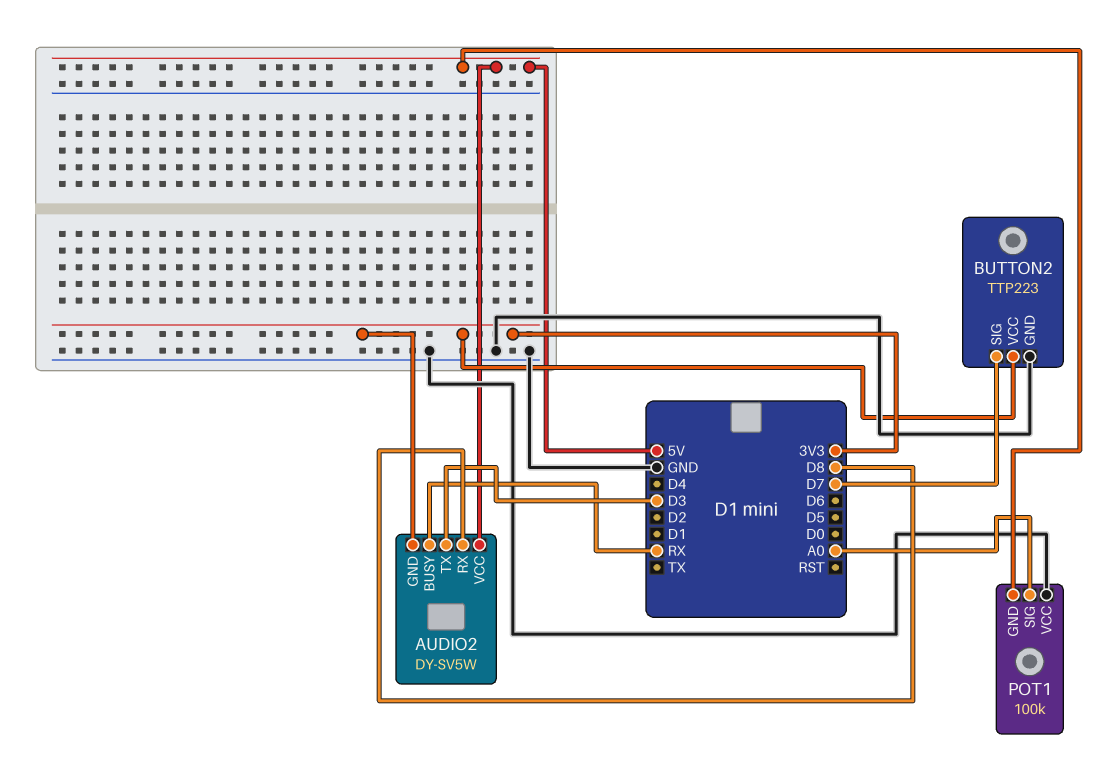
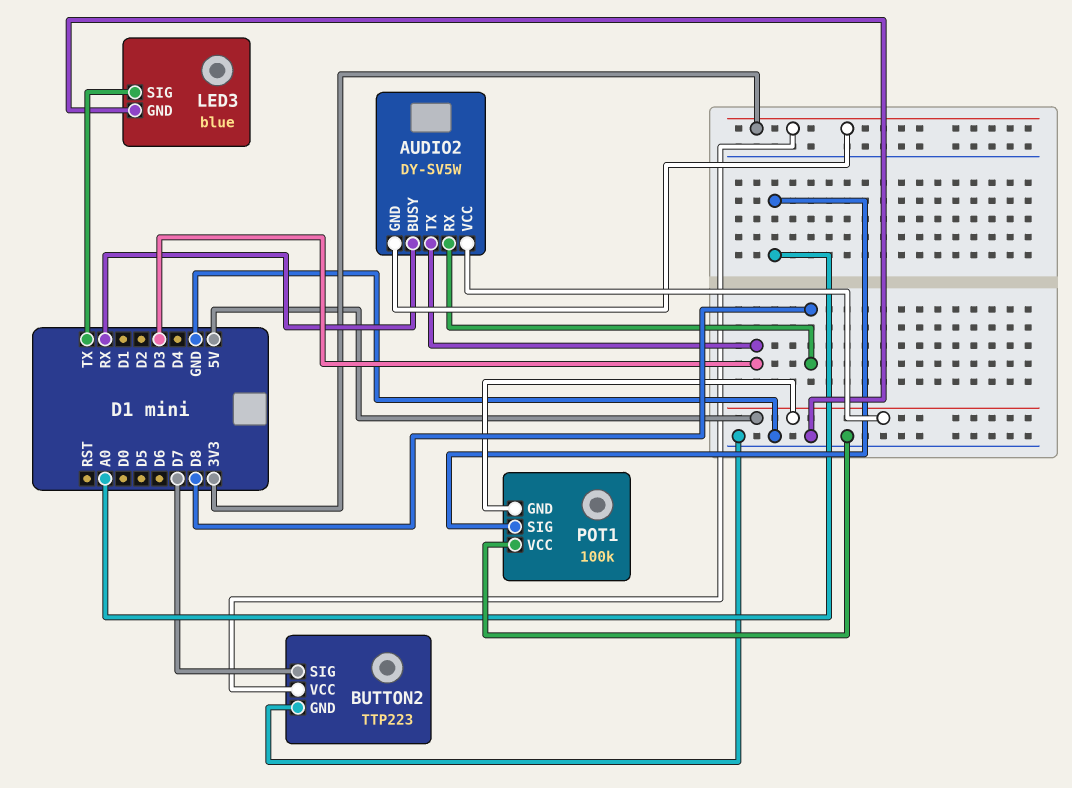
LED3: none -> blue
LED3 pin GND: none -> GND
LED3 pin SIG: none -> TX

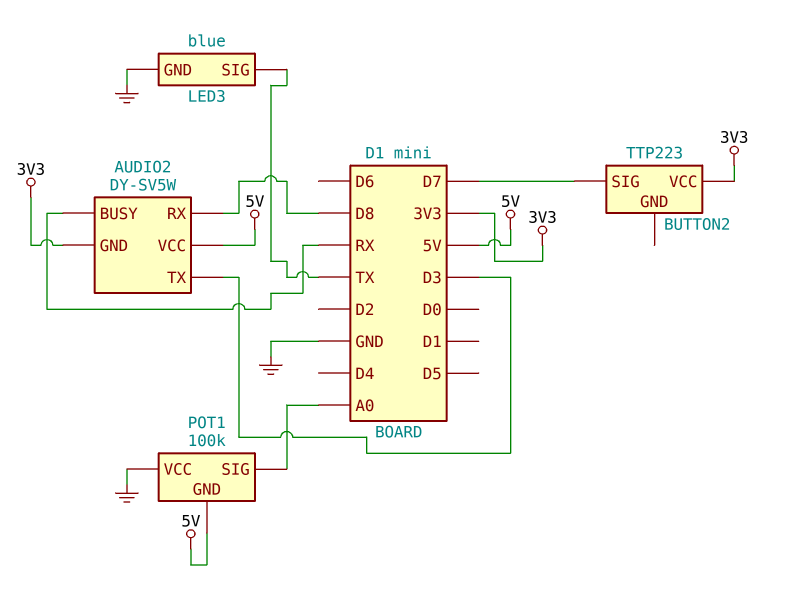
BUTTON2 pin GND: GND -> none

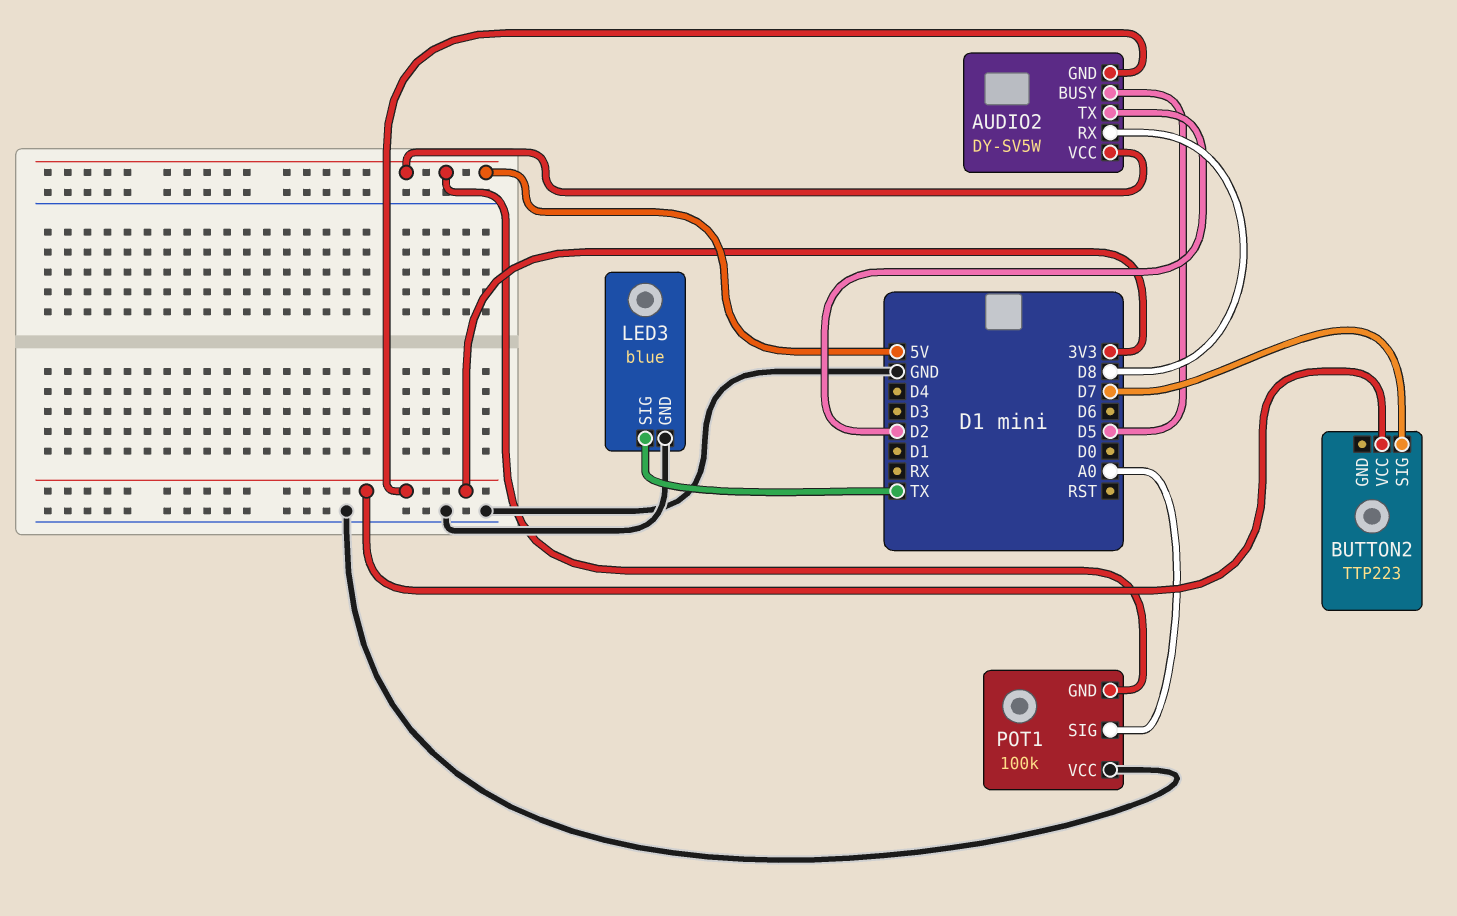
AUDIO2 pin BUSY: RX -> D5
AUDIO2 pin TX: D3 -> D2

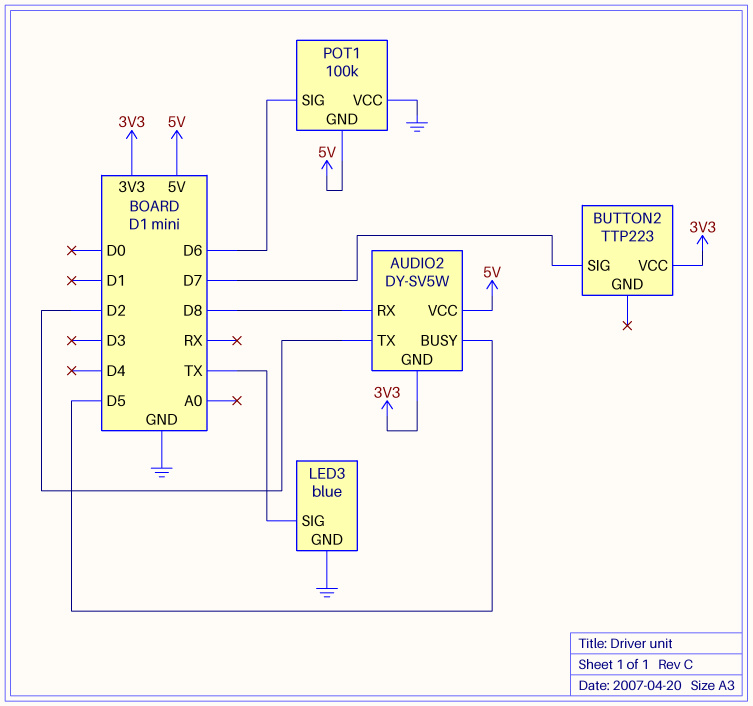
POT1 pin SIG: A0 -> D6

